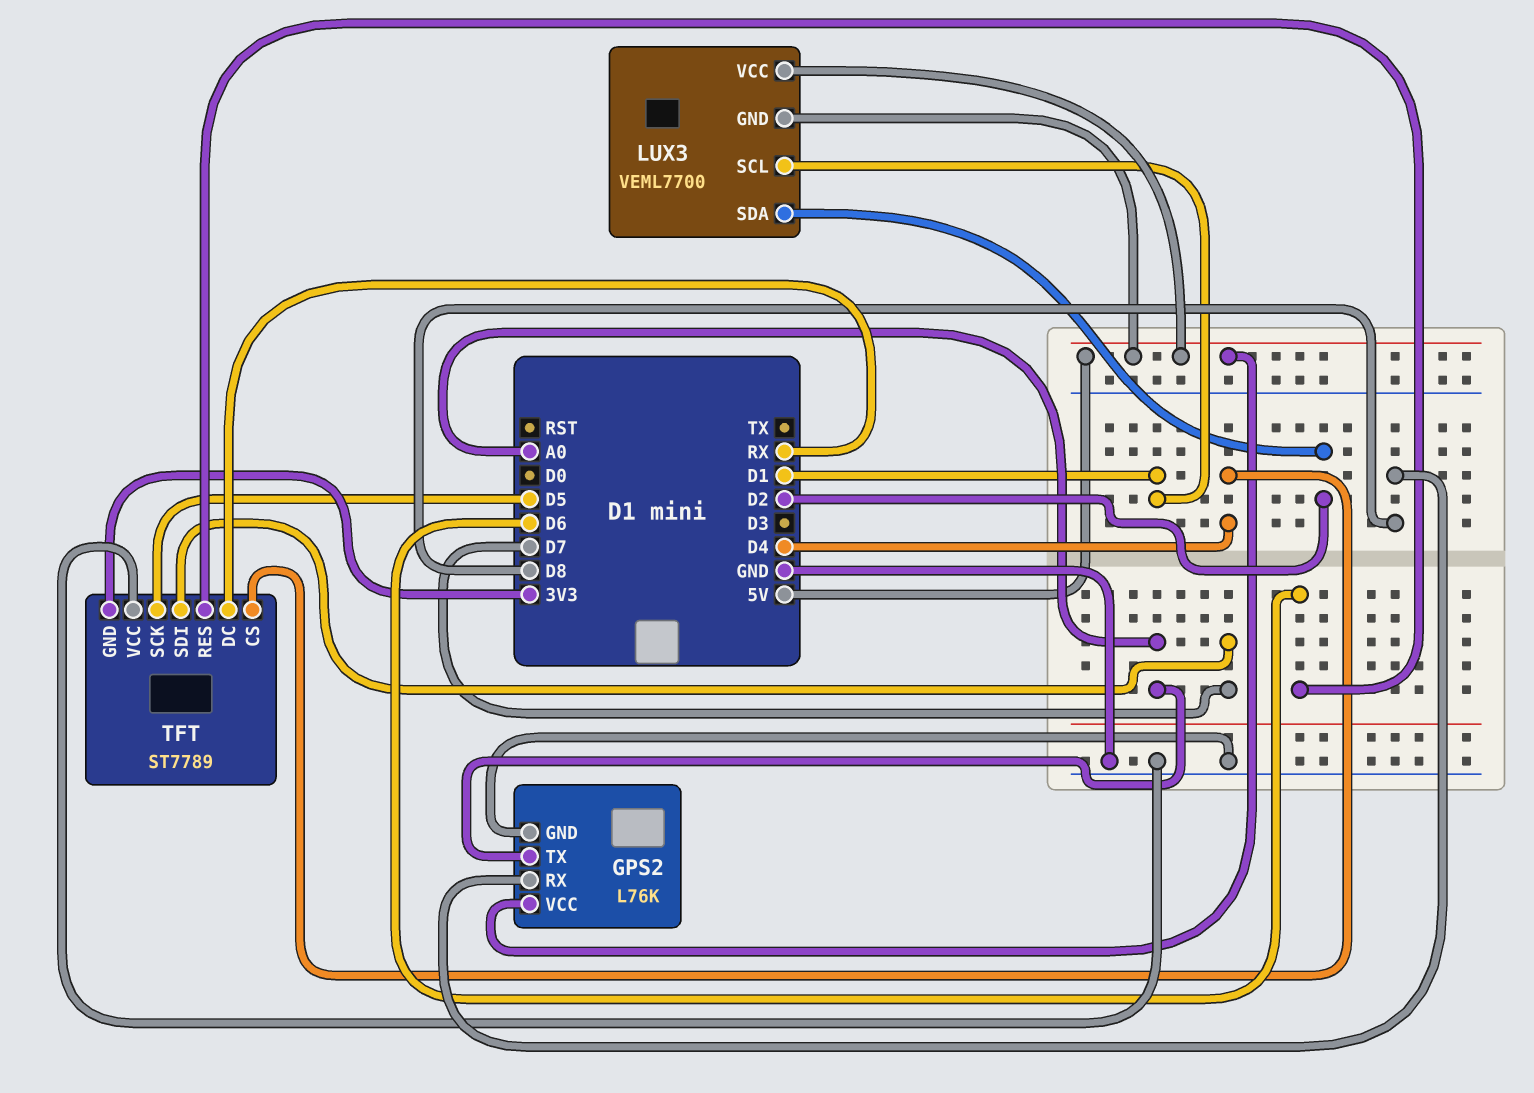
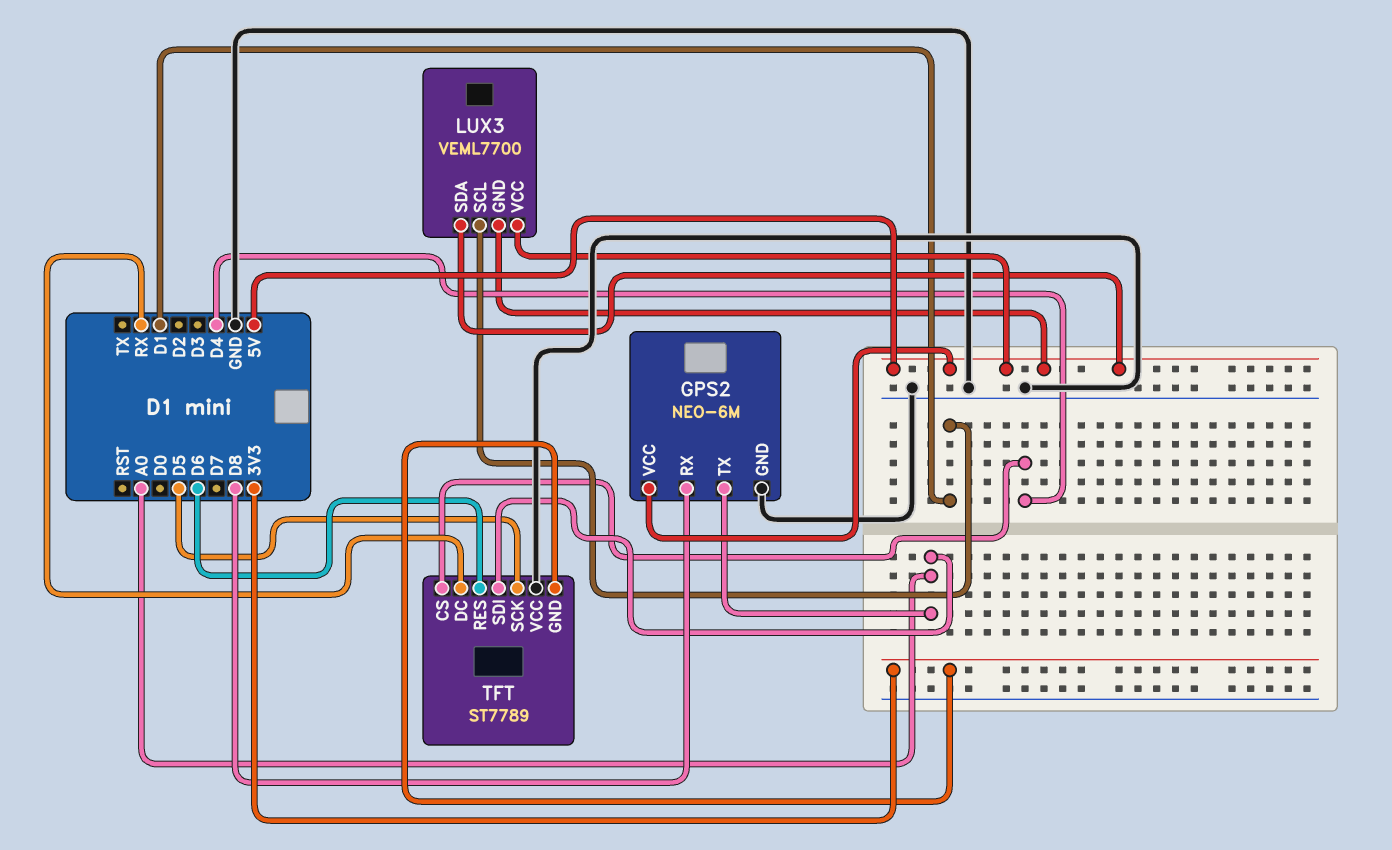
GPS2: L76K -> NEO-6M
LUX3 pin SDA: D2 -> 5V
TFT pin SDI: D7 -> A0

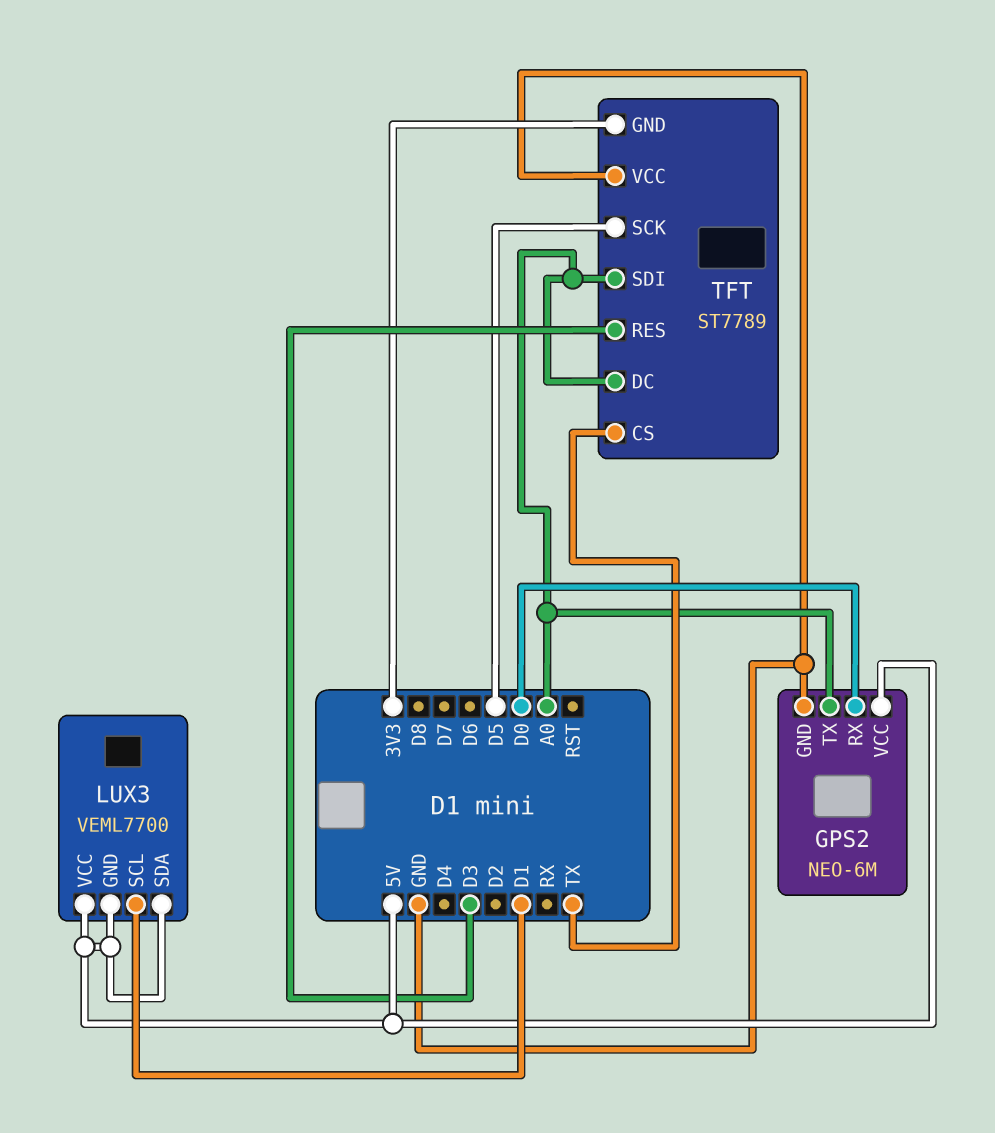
GPS2 pin RX: D8 -> D0
TFT pin CS: D4 -> TX
TFT pin DC: RX -> A0
TFT pin RES: D6 -> D3

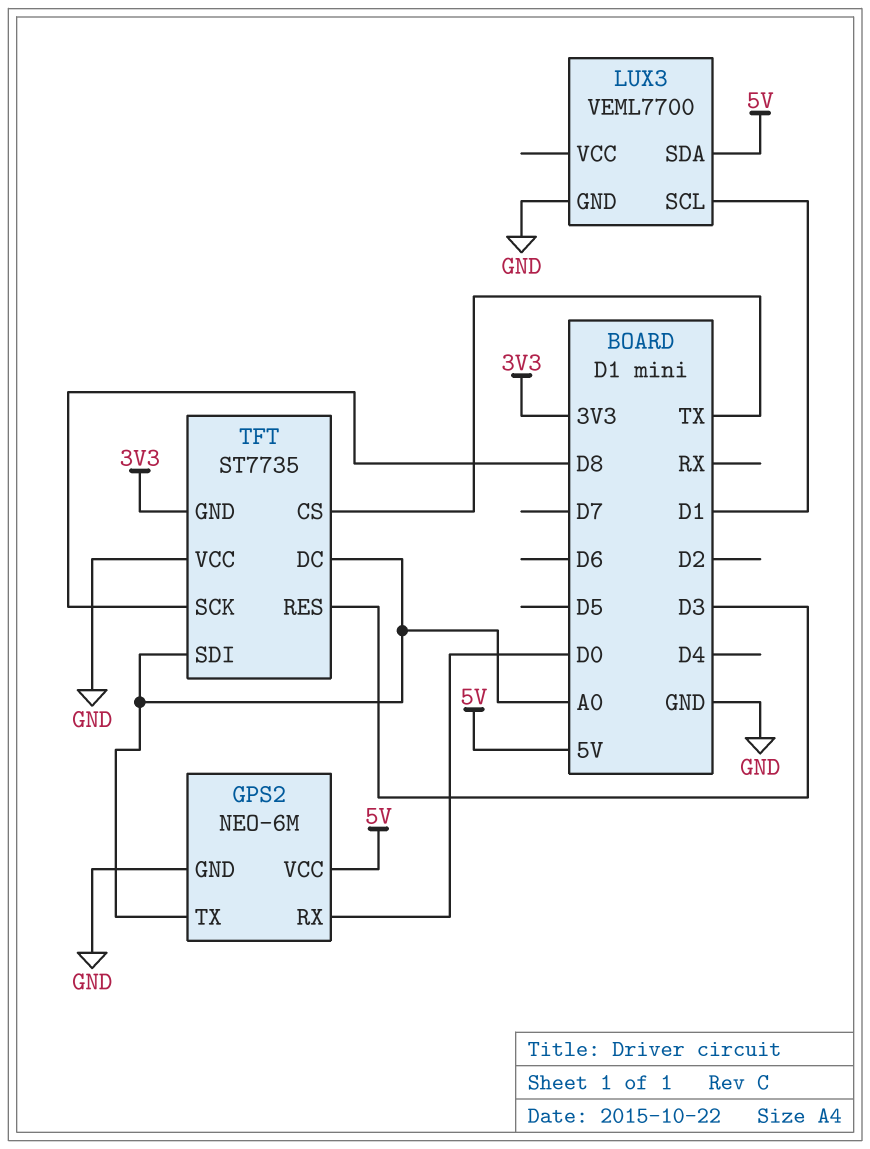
LUX3 pin GND: 5V -> GND
LUX3 pin VCC: 5V -> none
TFT: ST7789 -> ST7735
TFT pin SCK: D5 -> D8

